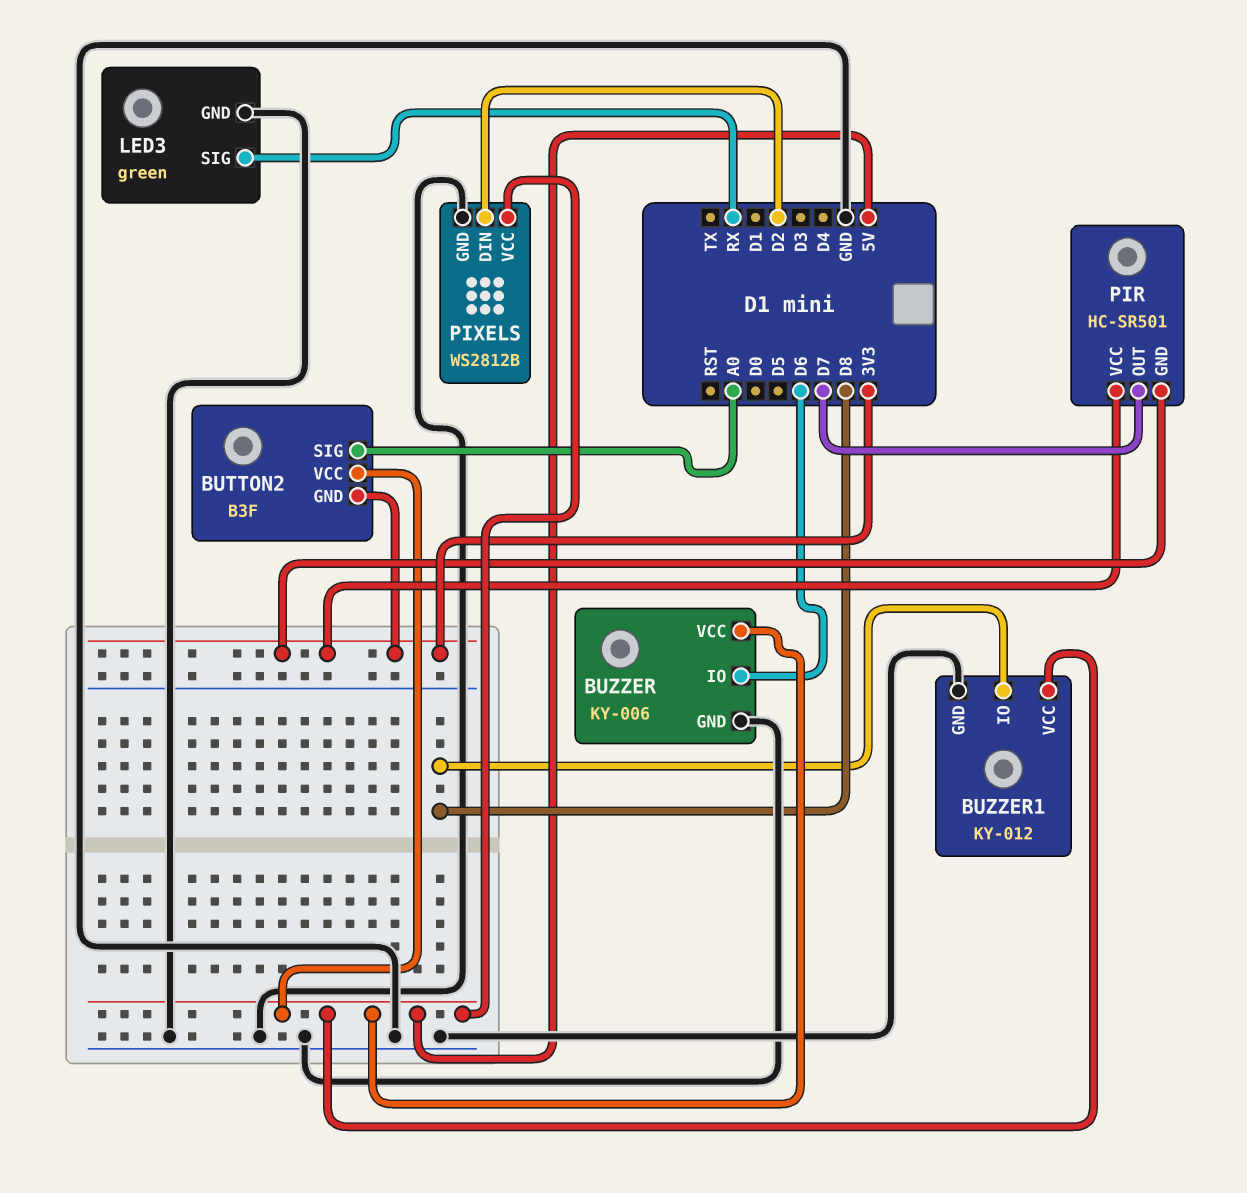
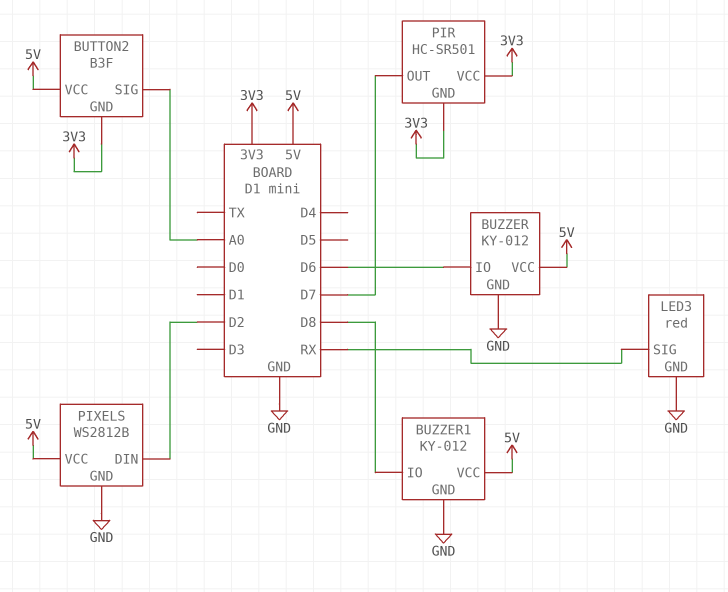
BUZZER: KY-006 -> KY-012
LED3: green -> red

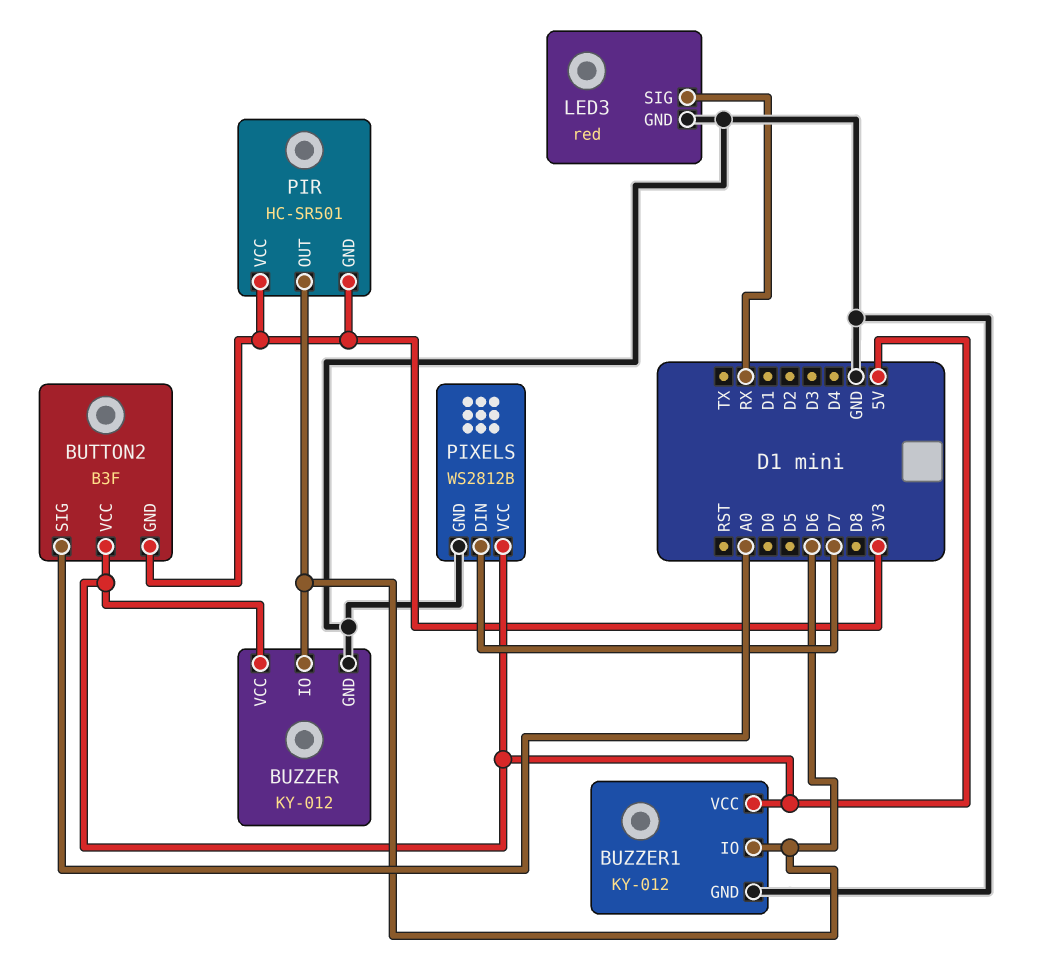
BUZZER1 pin IO: D8 -> D6
PIR pin OUT: D7 -> D6
PIXELS pin DIN: D2 -> D7

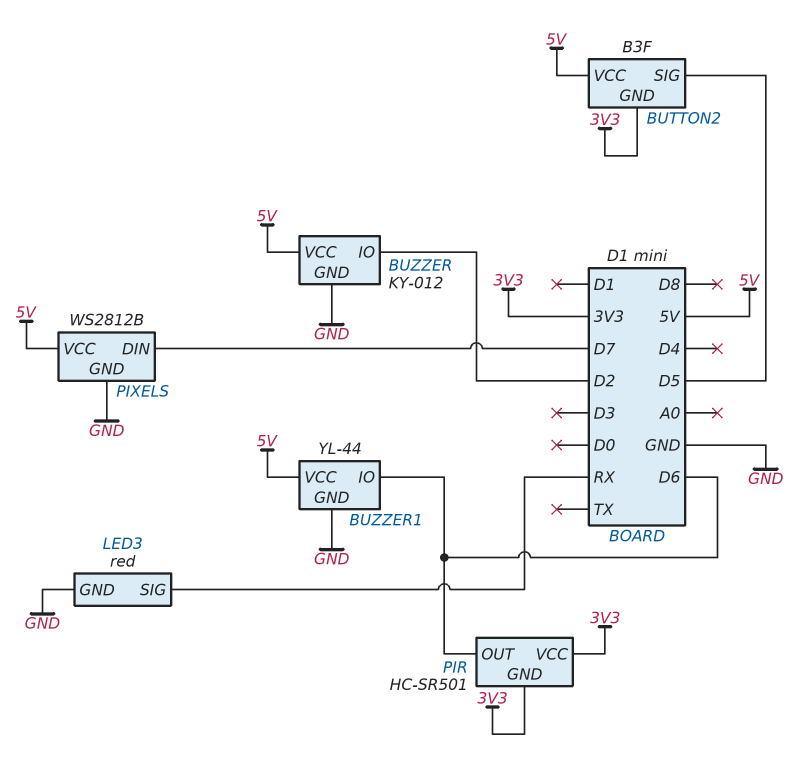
BUTTON2 pin SIG: A0 -> D5
BUZZER pin IO: D6 -> D2
BUZZER1: KY-012 -> YL-44

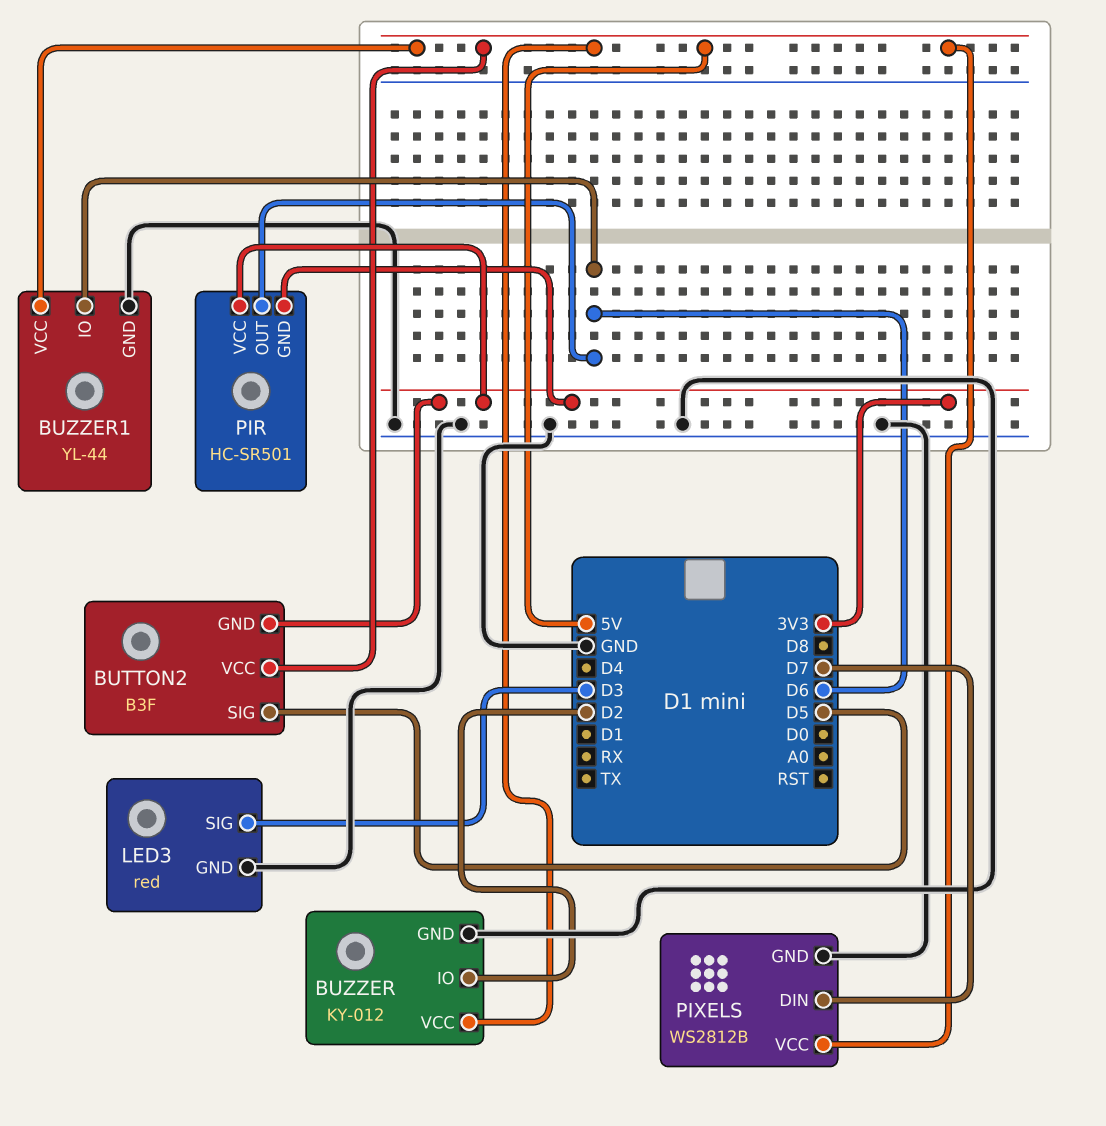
LED3 pin SIG: RX -> D3

